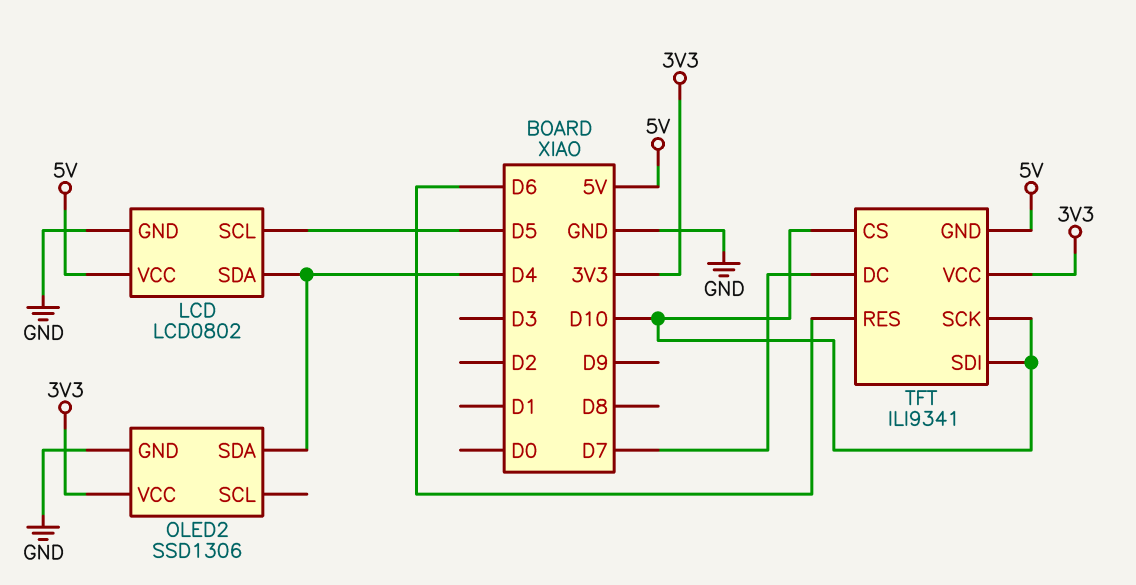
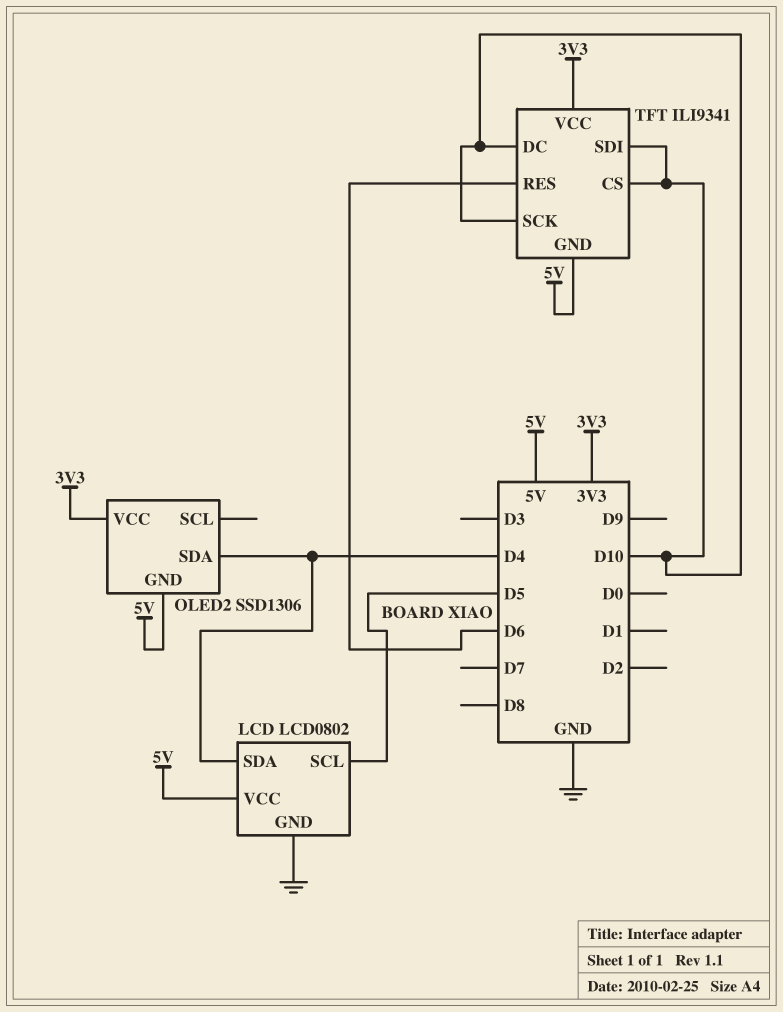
OLED2 pin GND: GND -> 5V
TFT pin DC: D7 -> D10

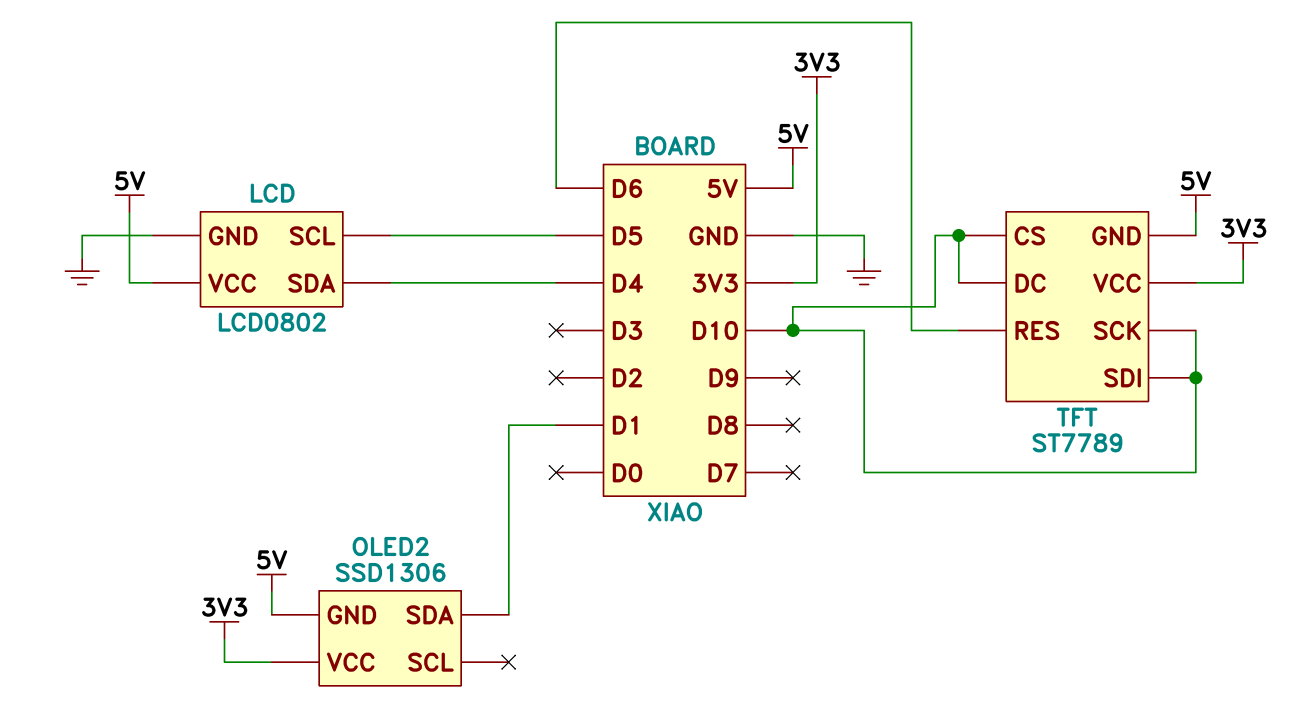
OLED2 pin SDA: D4 -> D1
TFT: ILI9341 -> ST7789

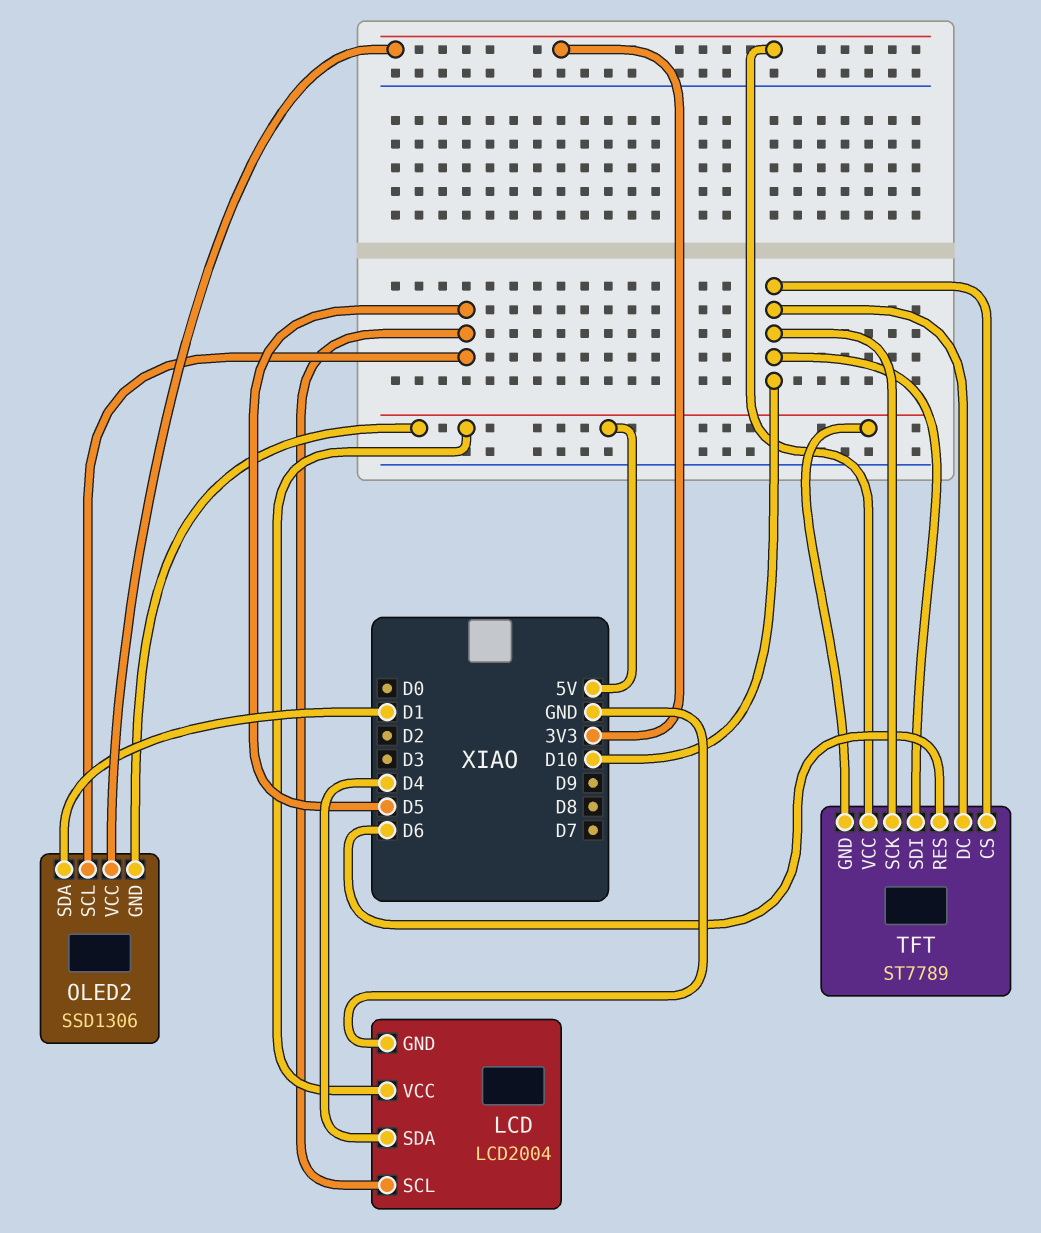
LCD: LCD0802 -> LCD2004
OLED2 pin SCL: none -> D5

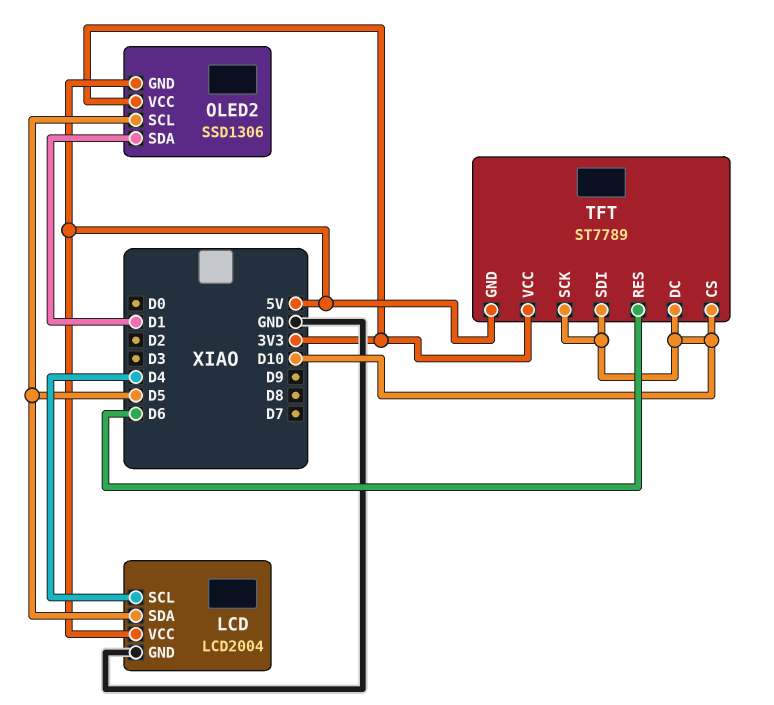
LCD pin SCL: D5 -> D4
LCD pin SDA: D4 -> D5

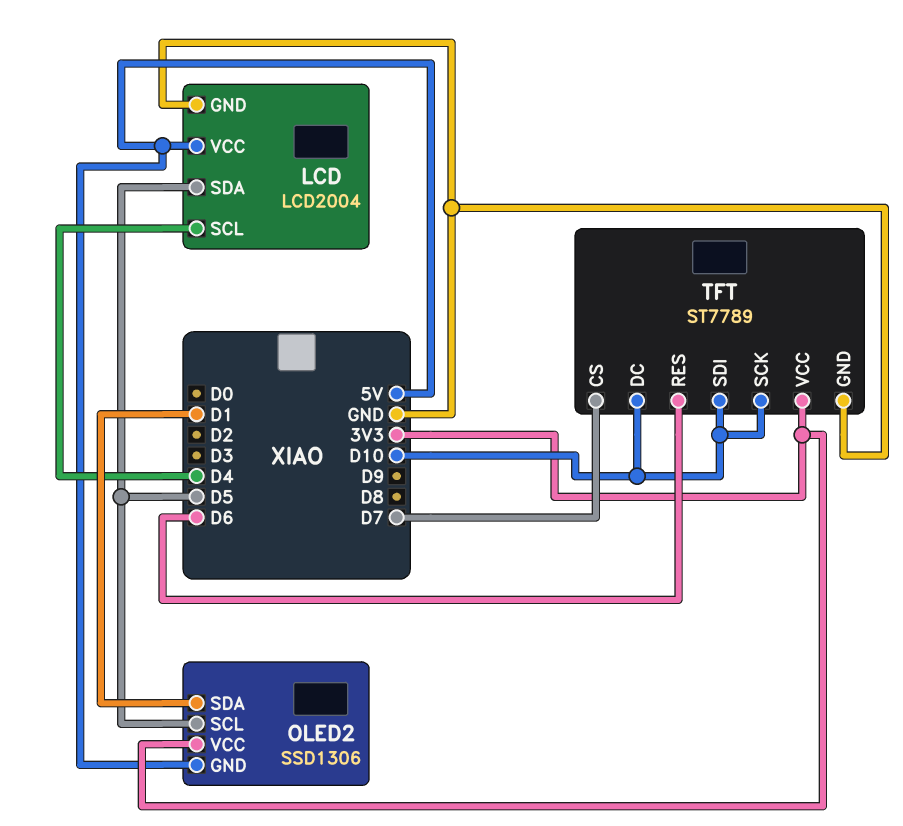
TFT pin CS: D10 -> D7
TFT pin GND: 5V -> GND

